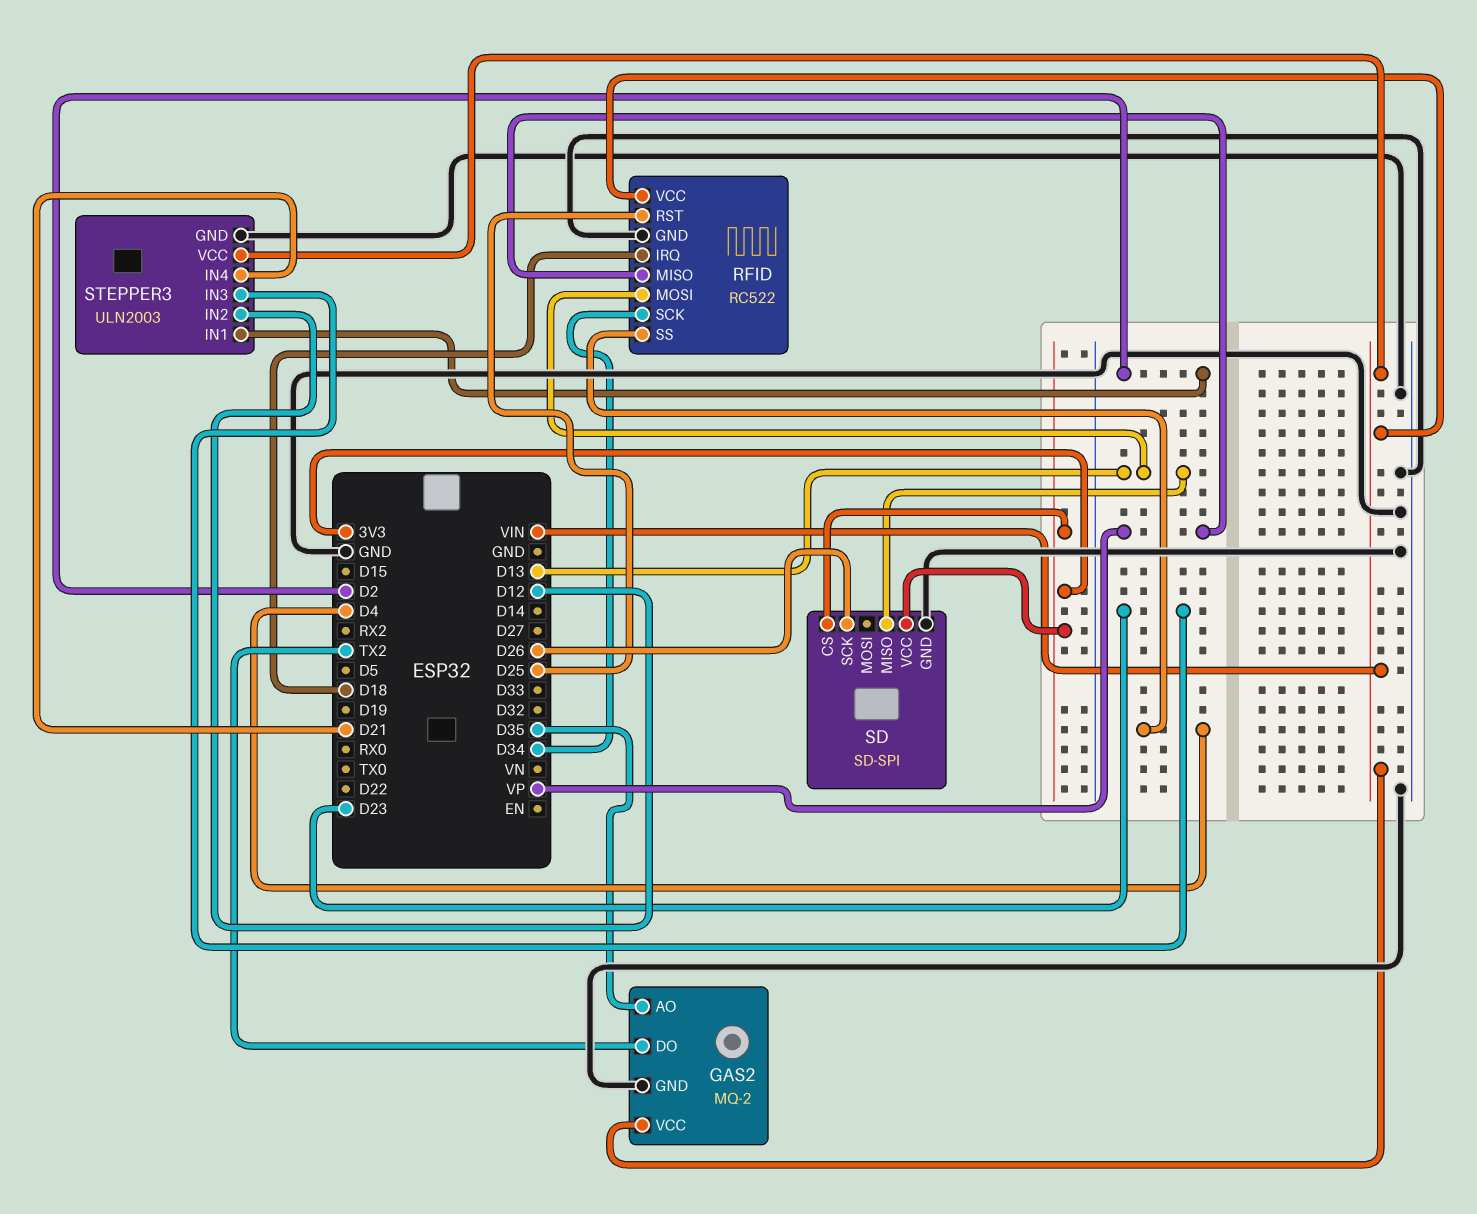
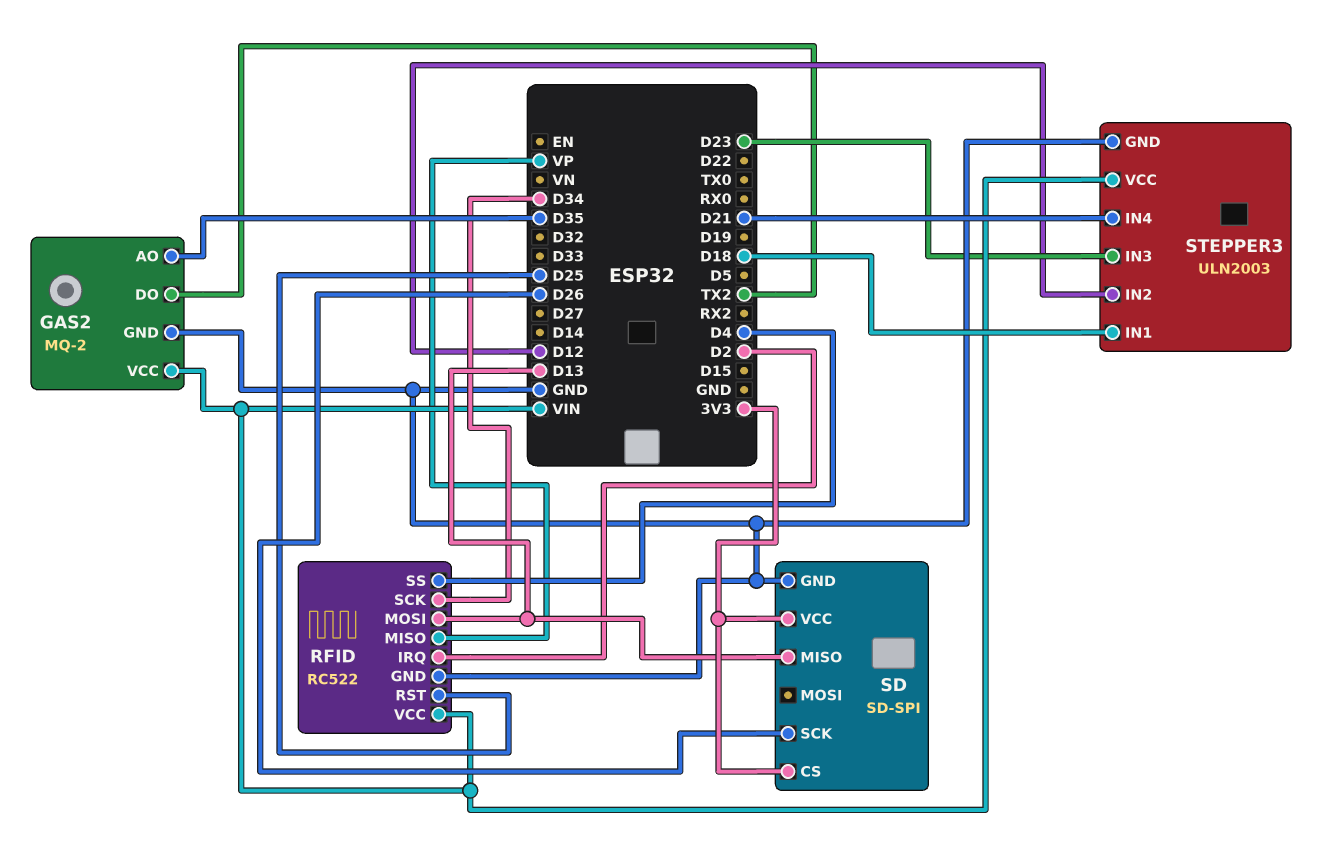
RFID pin IRQ: D18 -> D2
STEPPER3 pin IN1: D2 -> D18

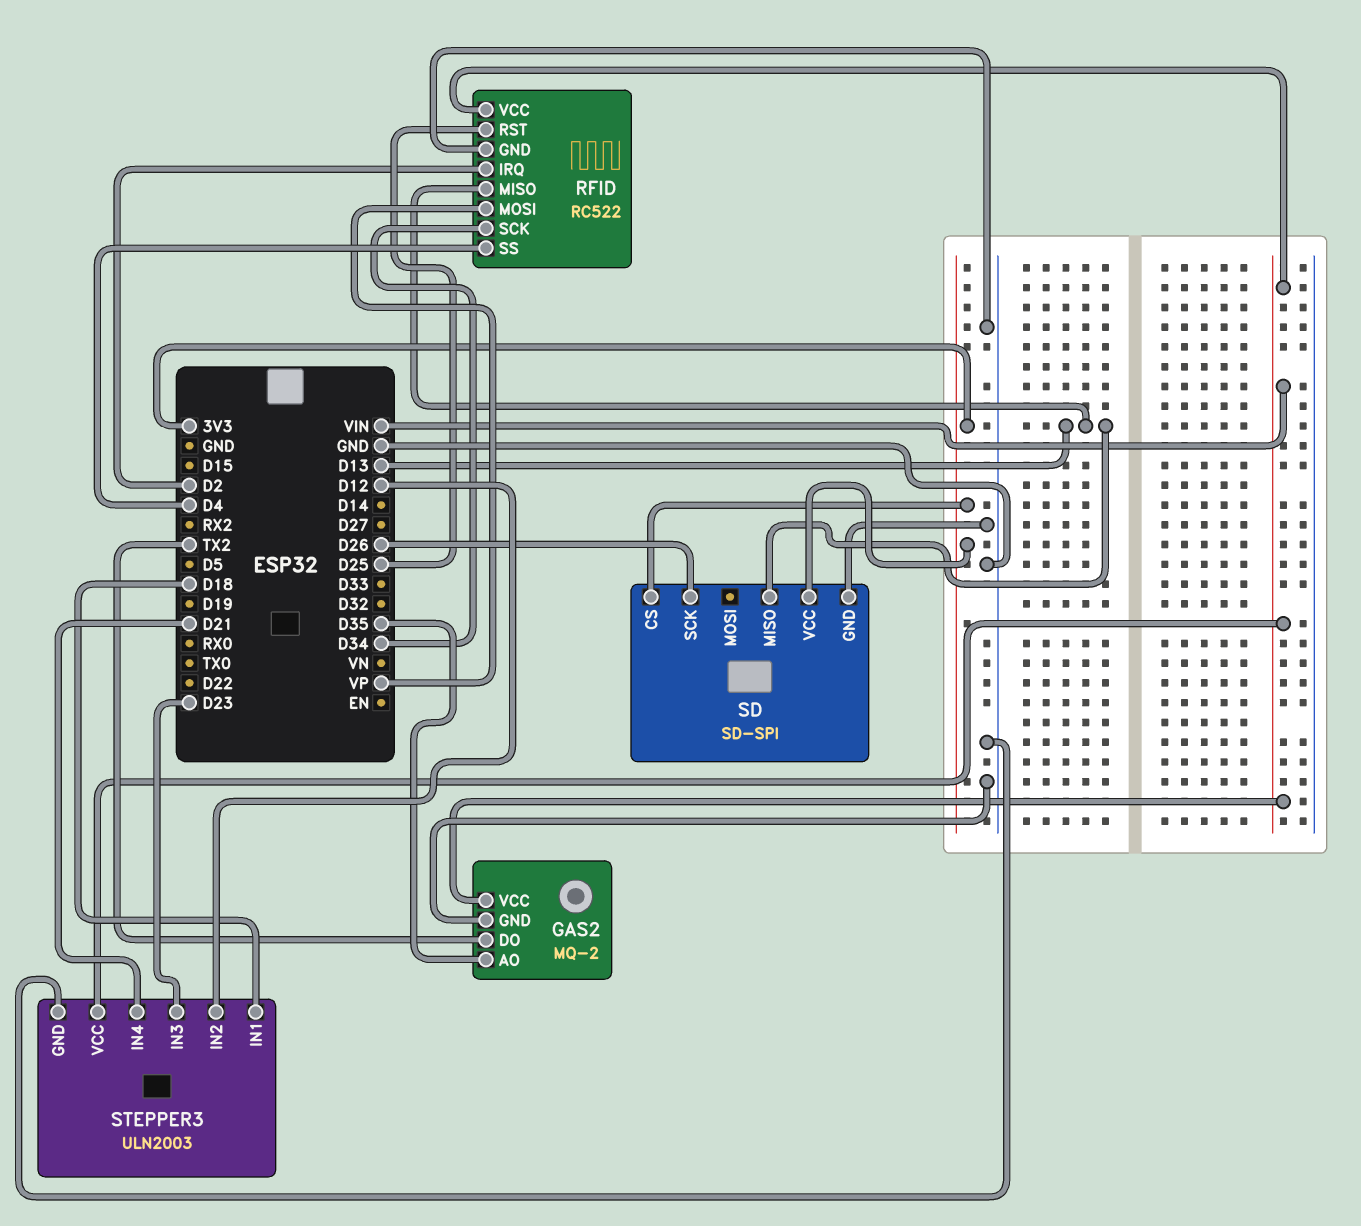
RFID pin MISO: VP -> D13
RFID pin MOSI: D13 -> VP

